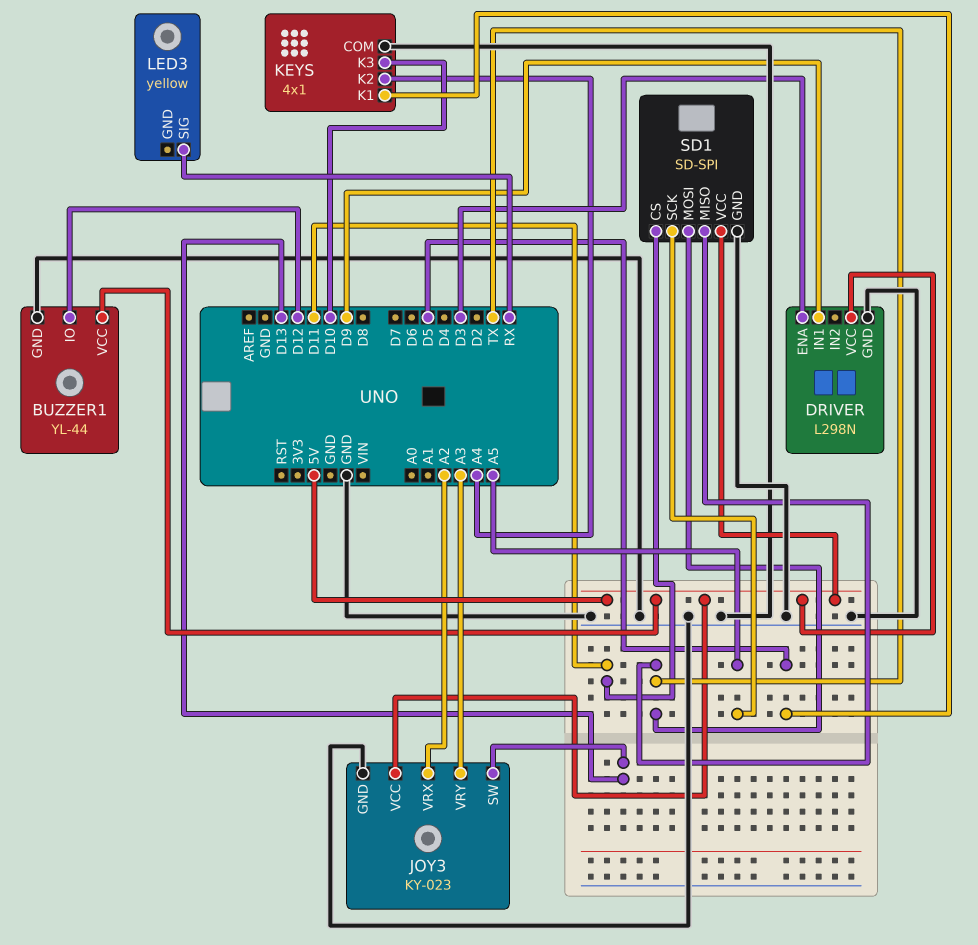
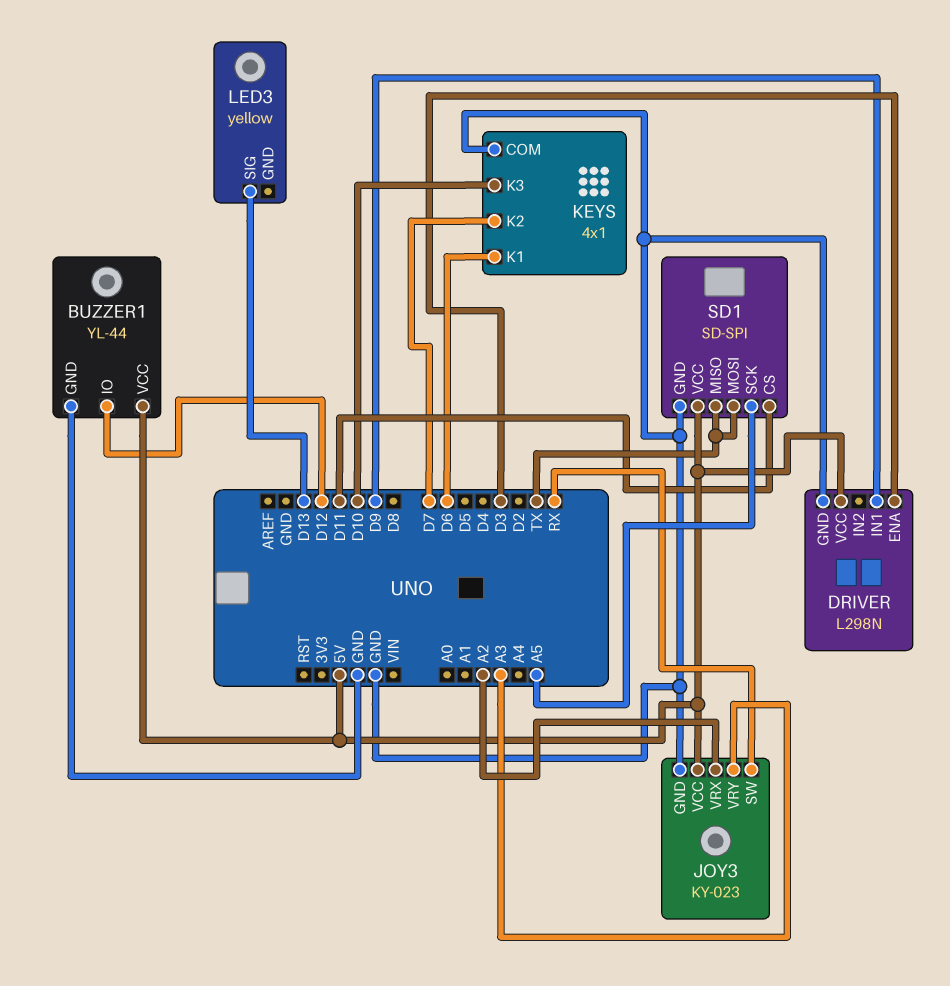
JOY3 pin SW: D13 -> RX
KEYS pin K1: D5 -> D6
KEYS pin K2: A4 -> D7
LED3 pin SIG: RX -> D13

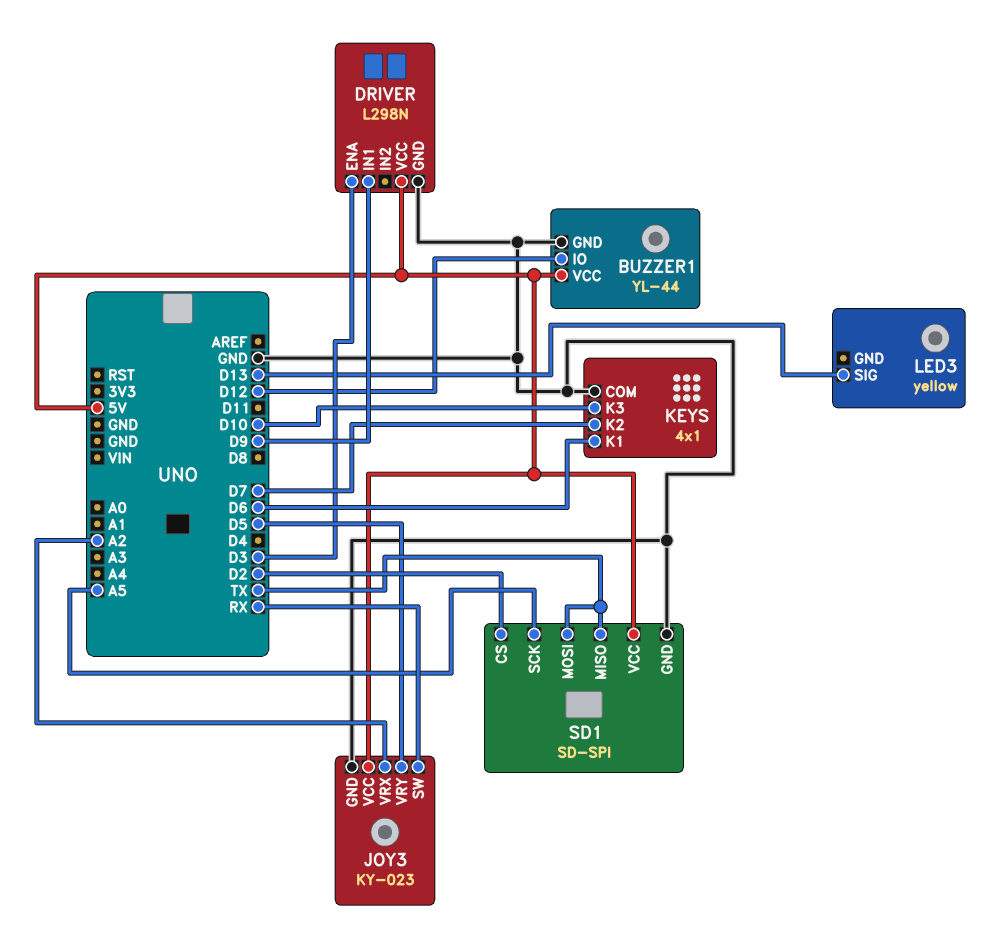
JOY3 pin VRY: A3 -> D5
SD1 pin CS: D11 -> D2

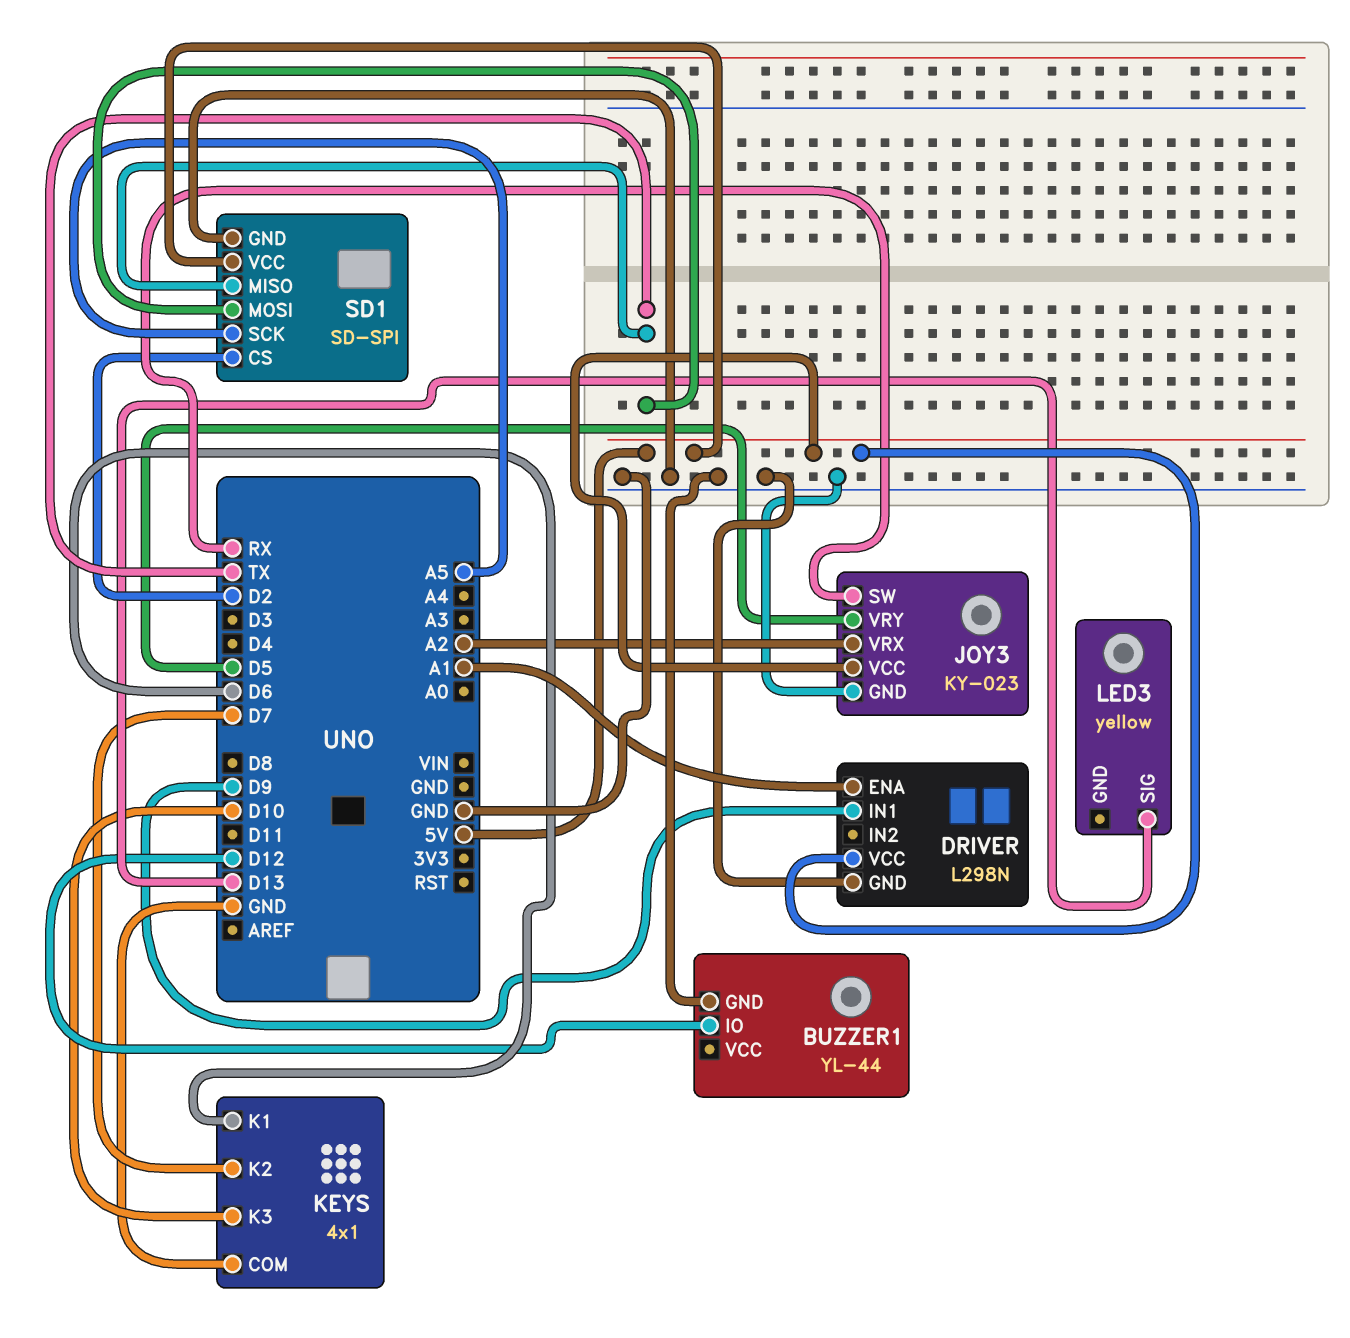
BUZZER1 pin VCC: 5V -> none
DRIVER pin ENA: D3 -> A1

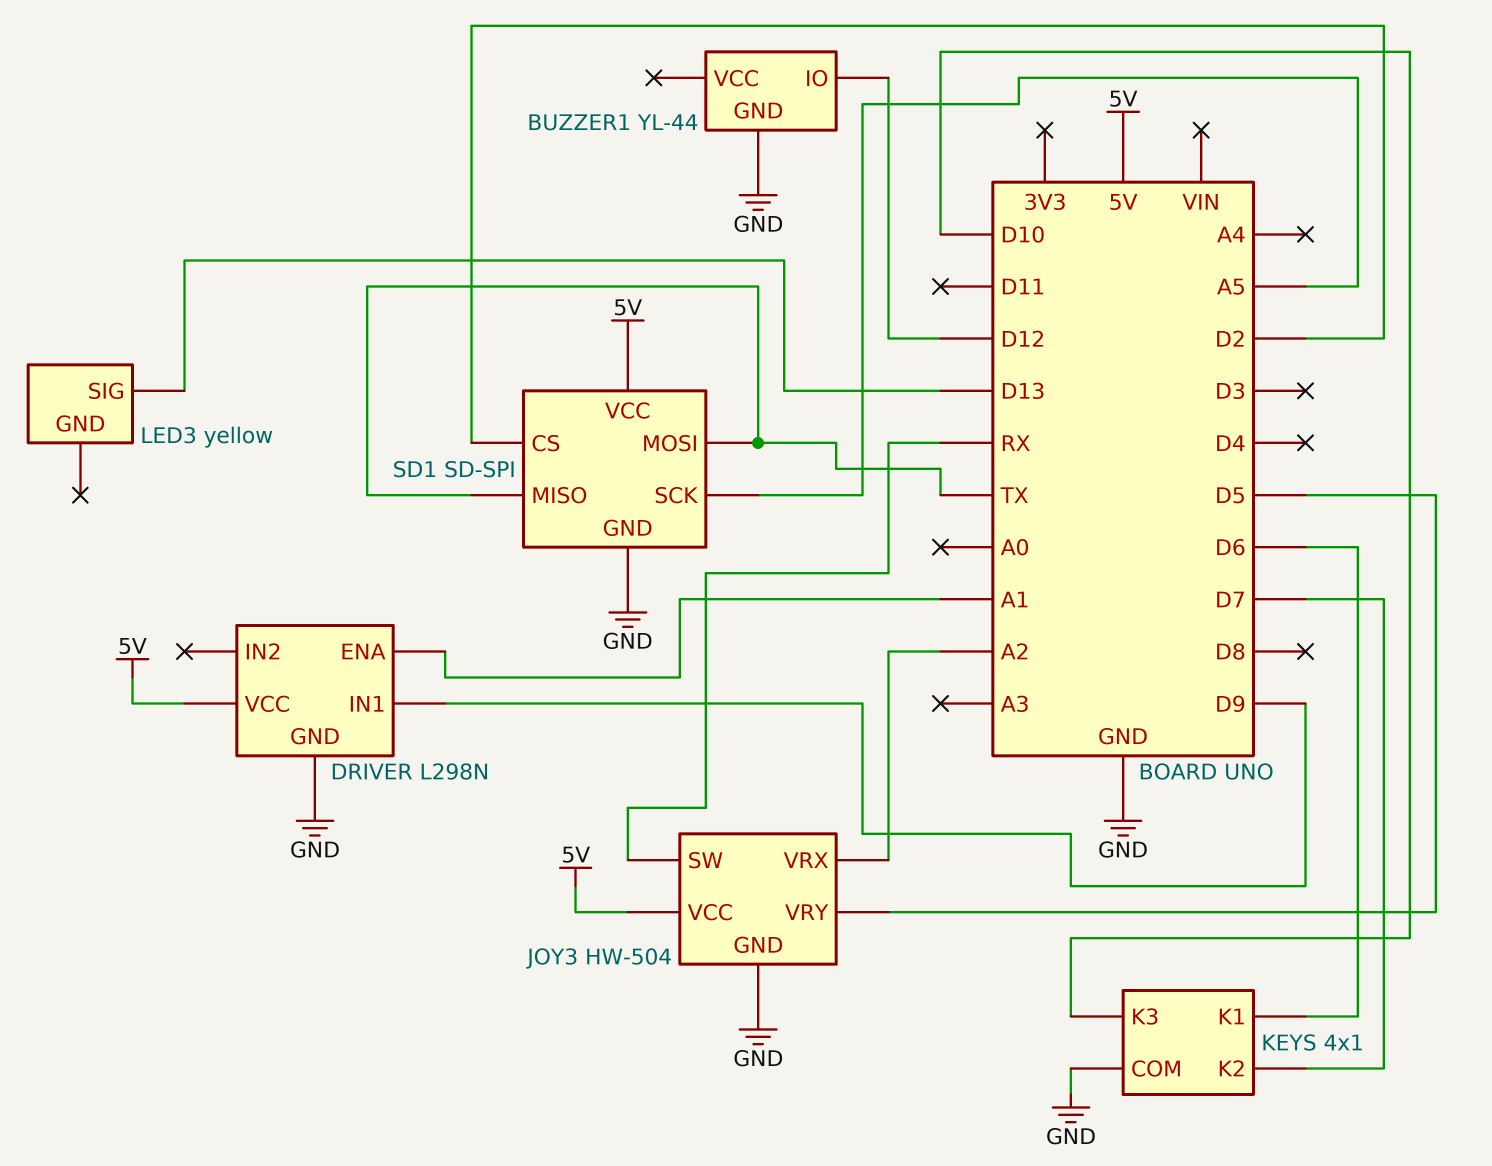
JOY3: KY-023 -> HW-504

